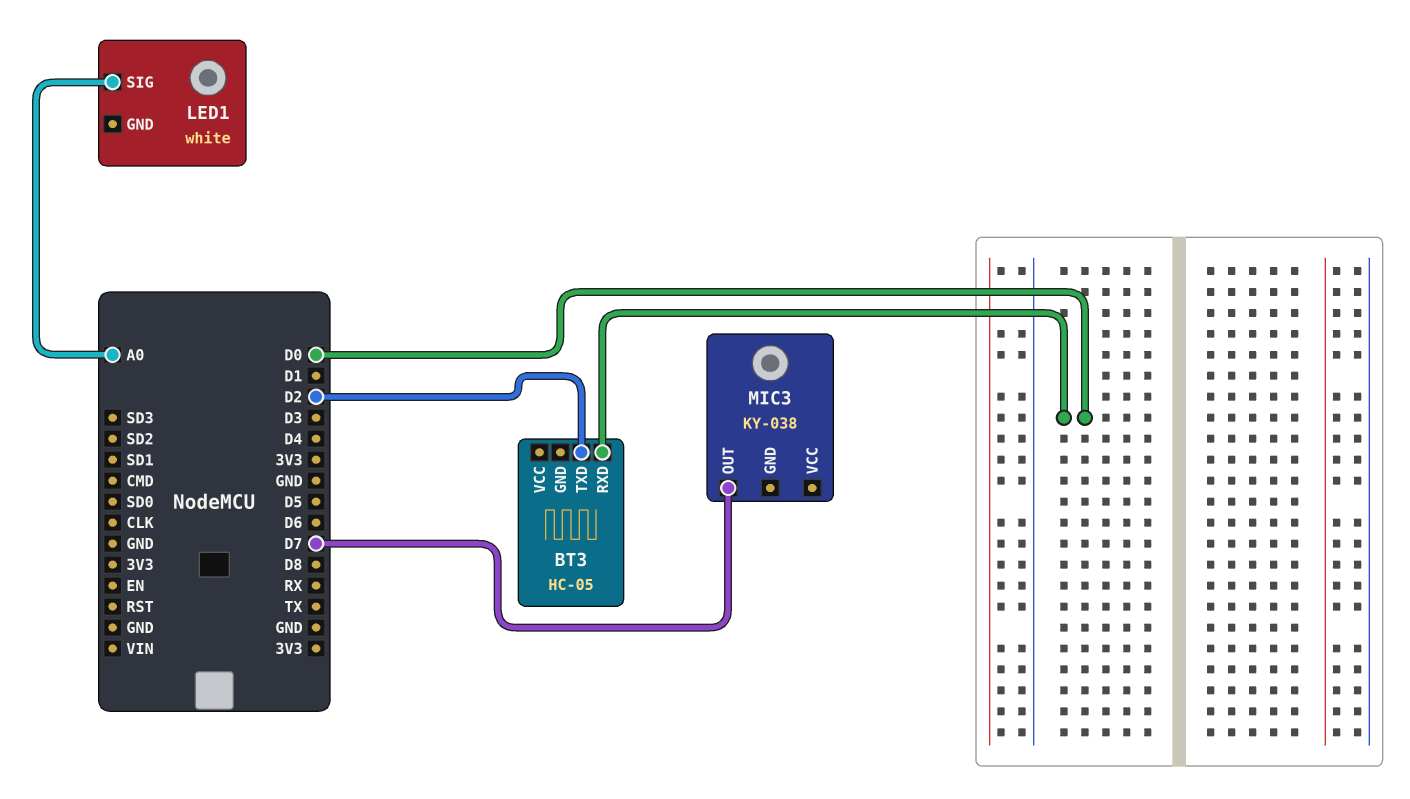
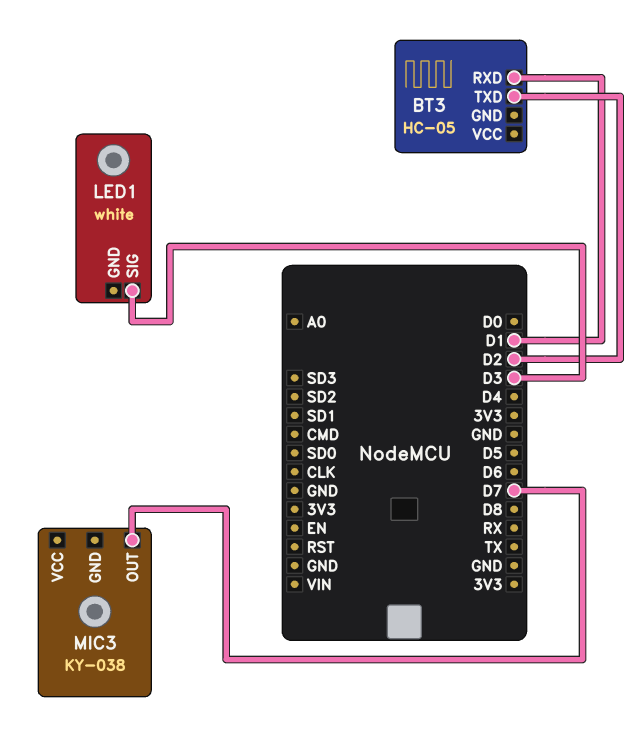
BT3 pin RXD: D0 -> D1
LED1 pin SIG: A0 -> D3

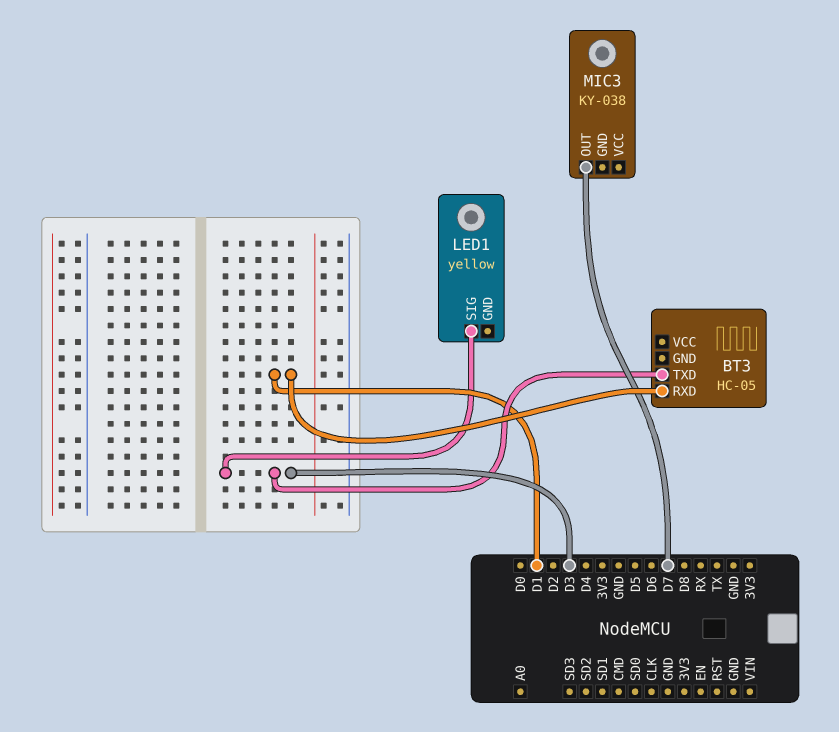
BT3 pin TXD: D2 -> D3
LED1: white -> yellow

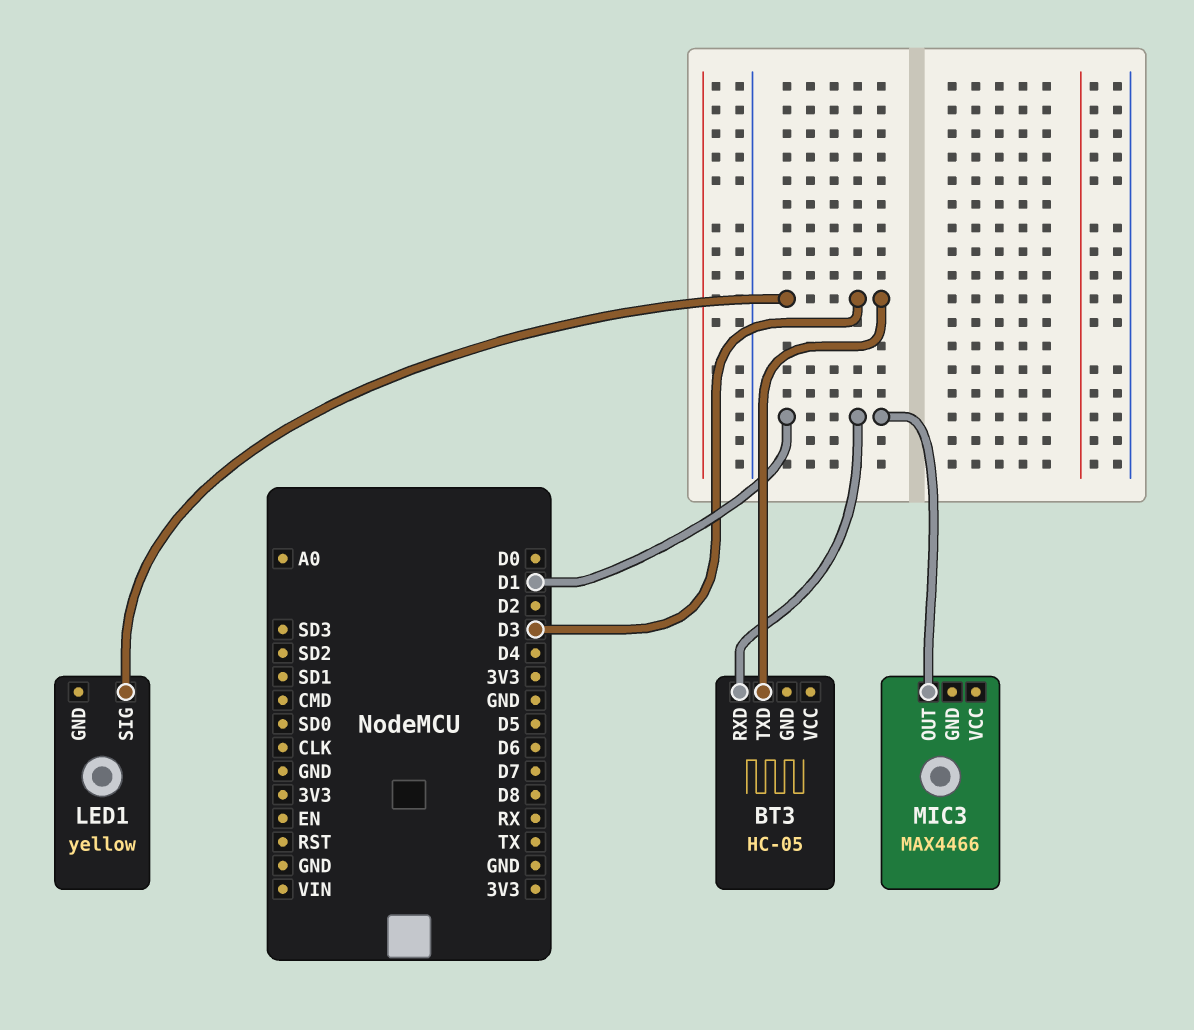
MIC3: KY-038 -> MAX4466
MIC3 pin OUT: D7 -> D1

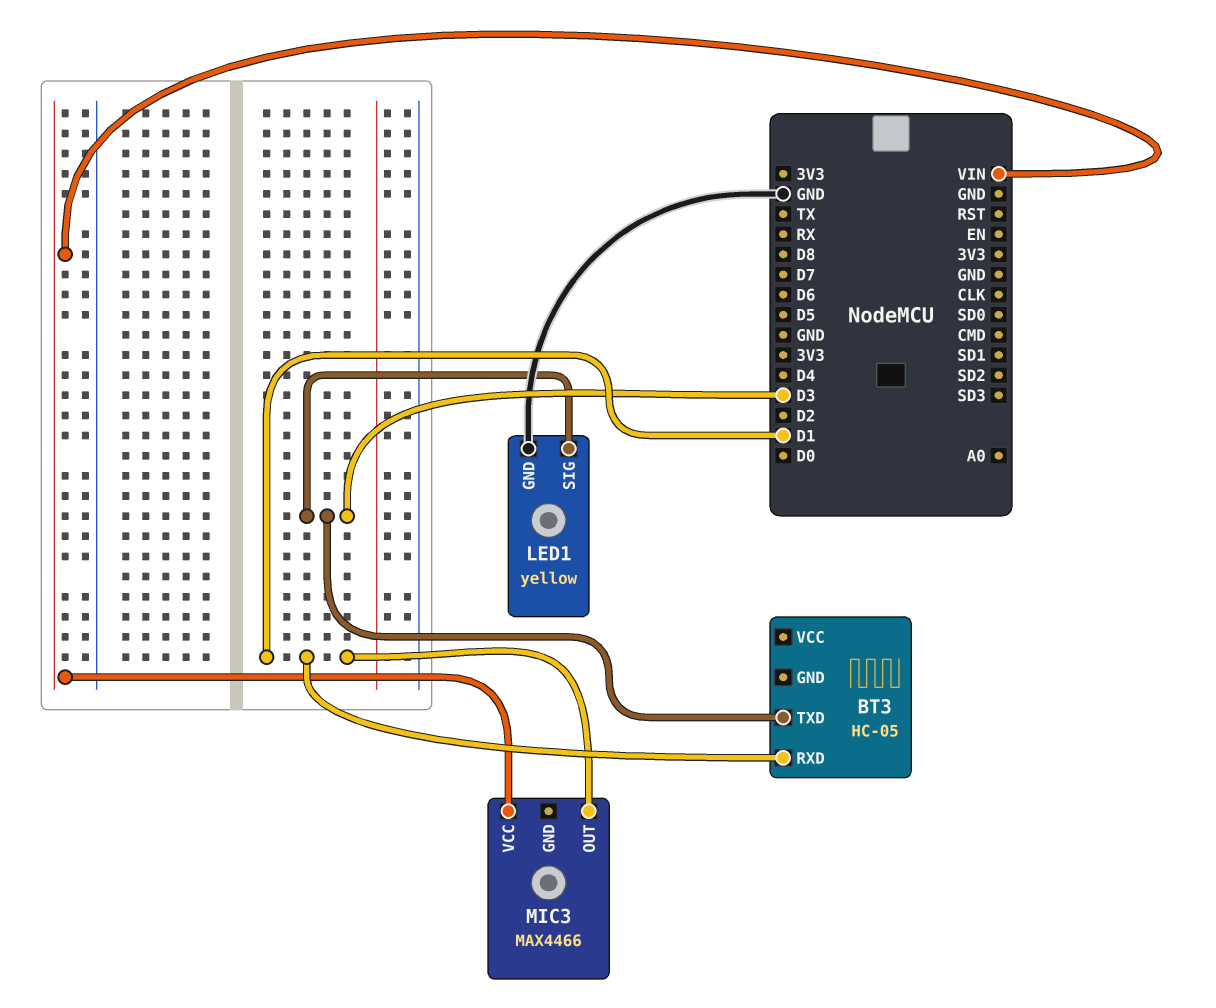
LED1 pin GND: none -> GND
MIC3 pin VCC: none -> VIN

